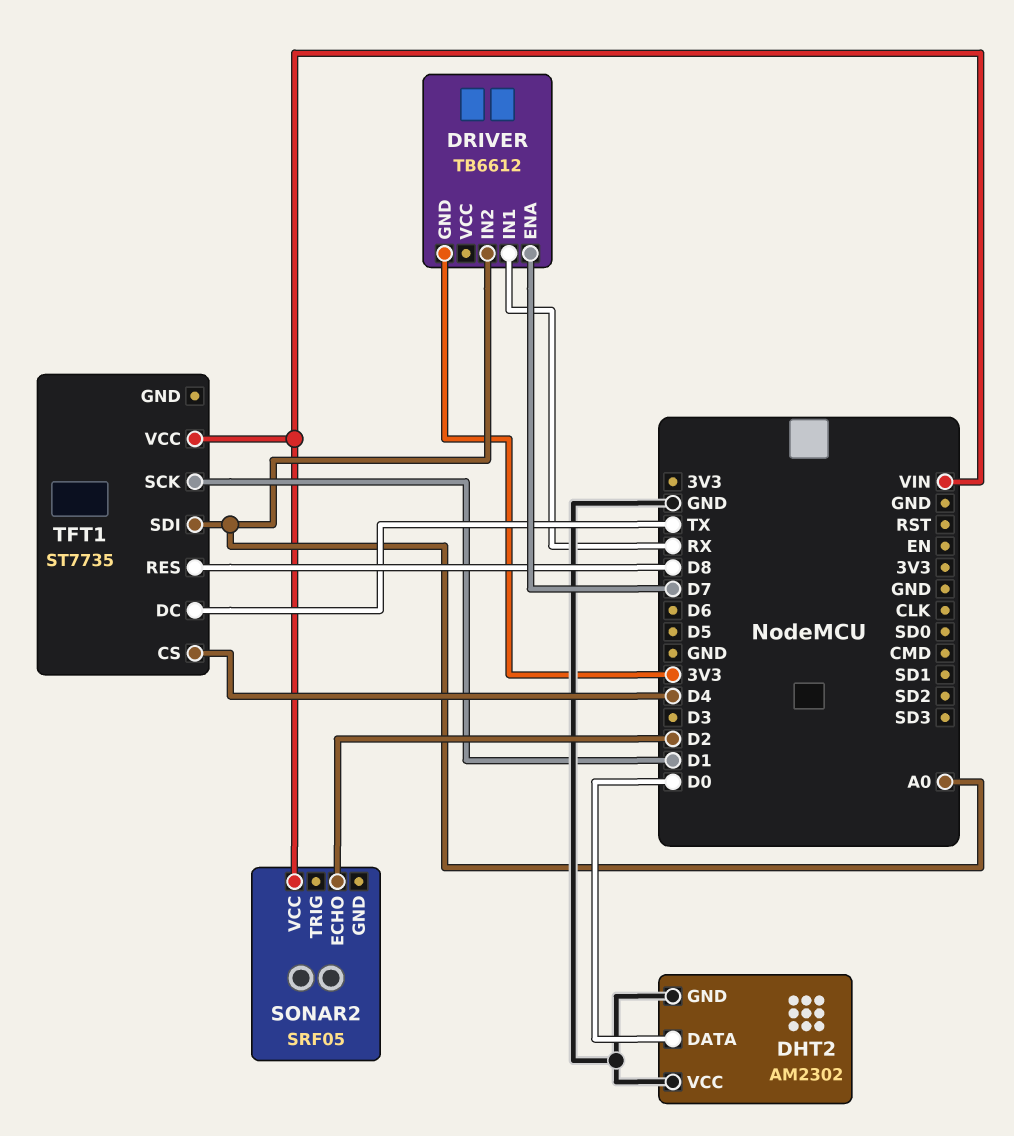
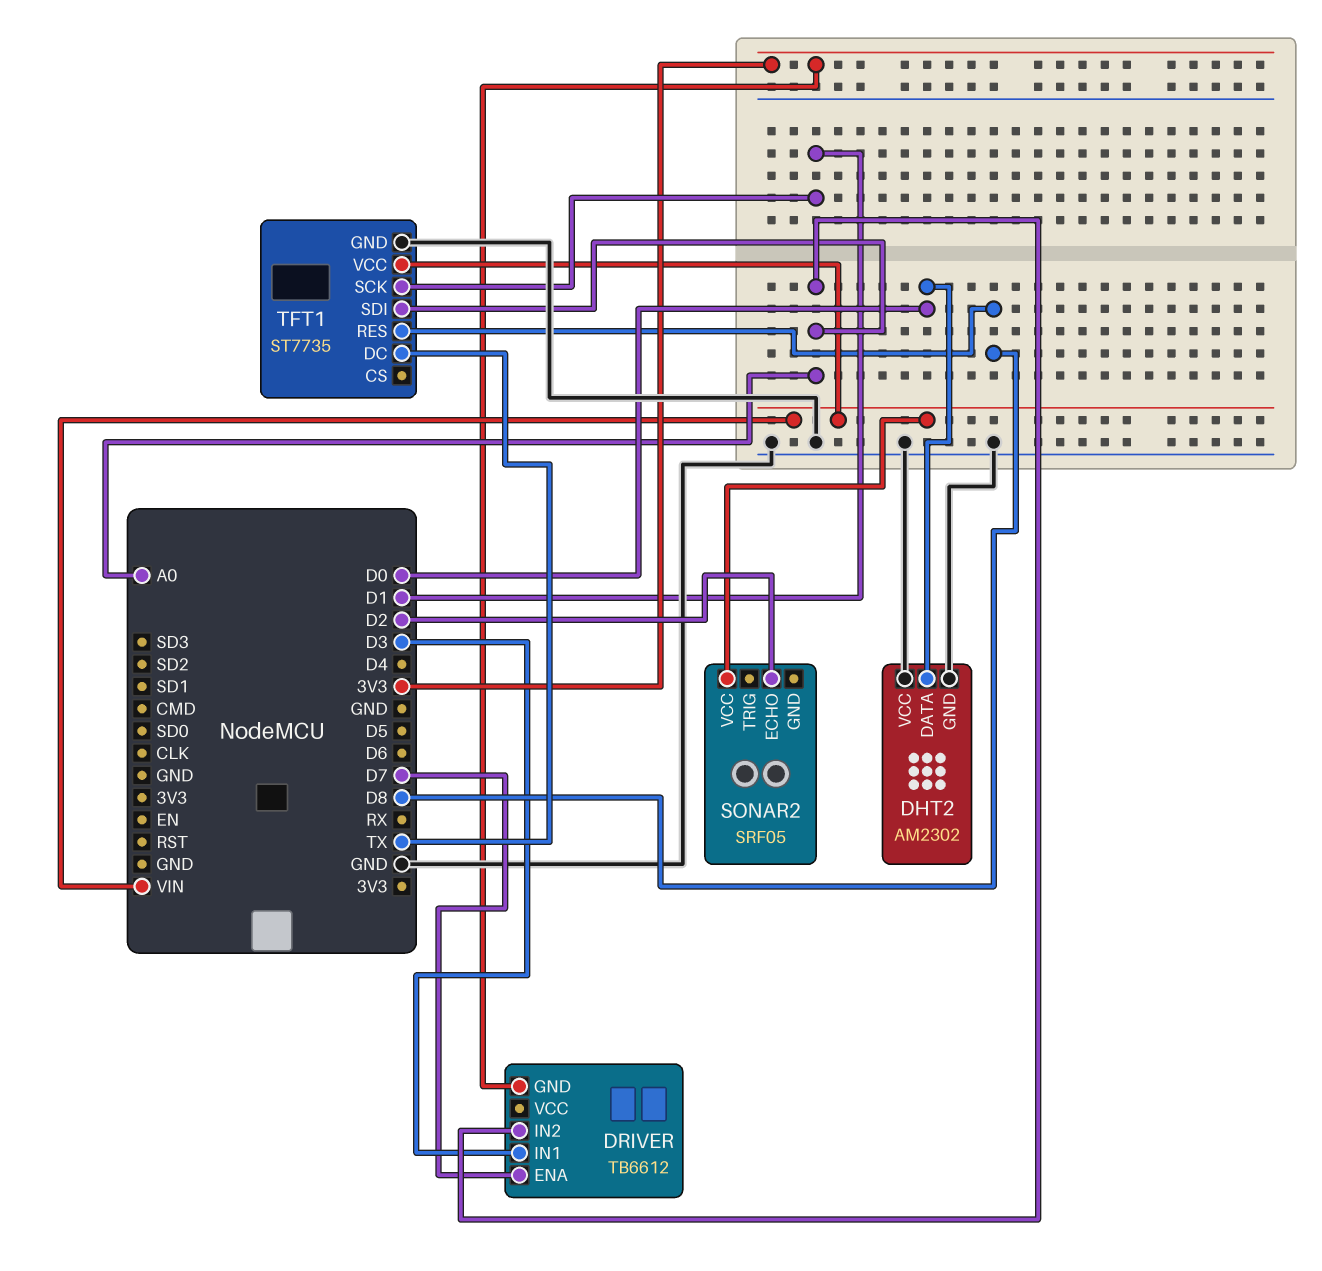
DRIVER pin IN1: RX -> D3
TFT1 pin CS: D4 -> none
TFT1 pin GND: none -> GND

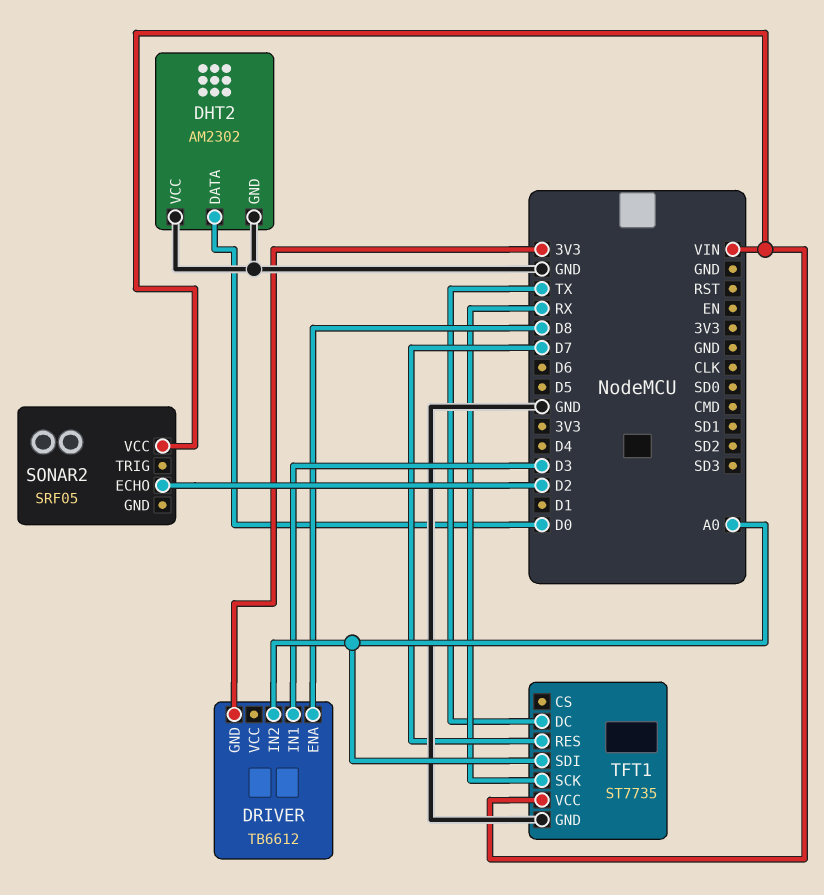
DRIVER pin ENA: D7 -> D8
TFT1 pin RES: D8 -> D7
TFT1 pin SCK: D1 -> RX

